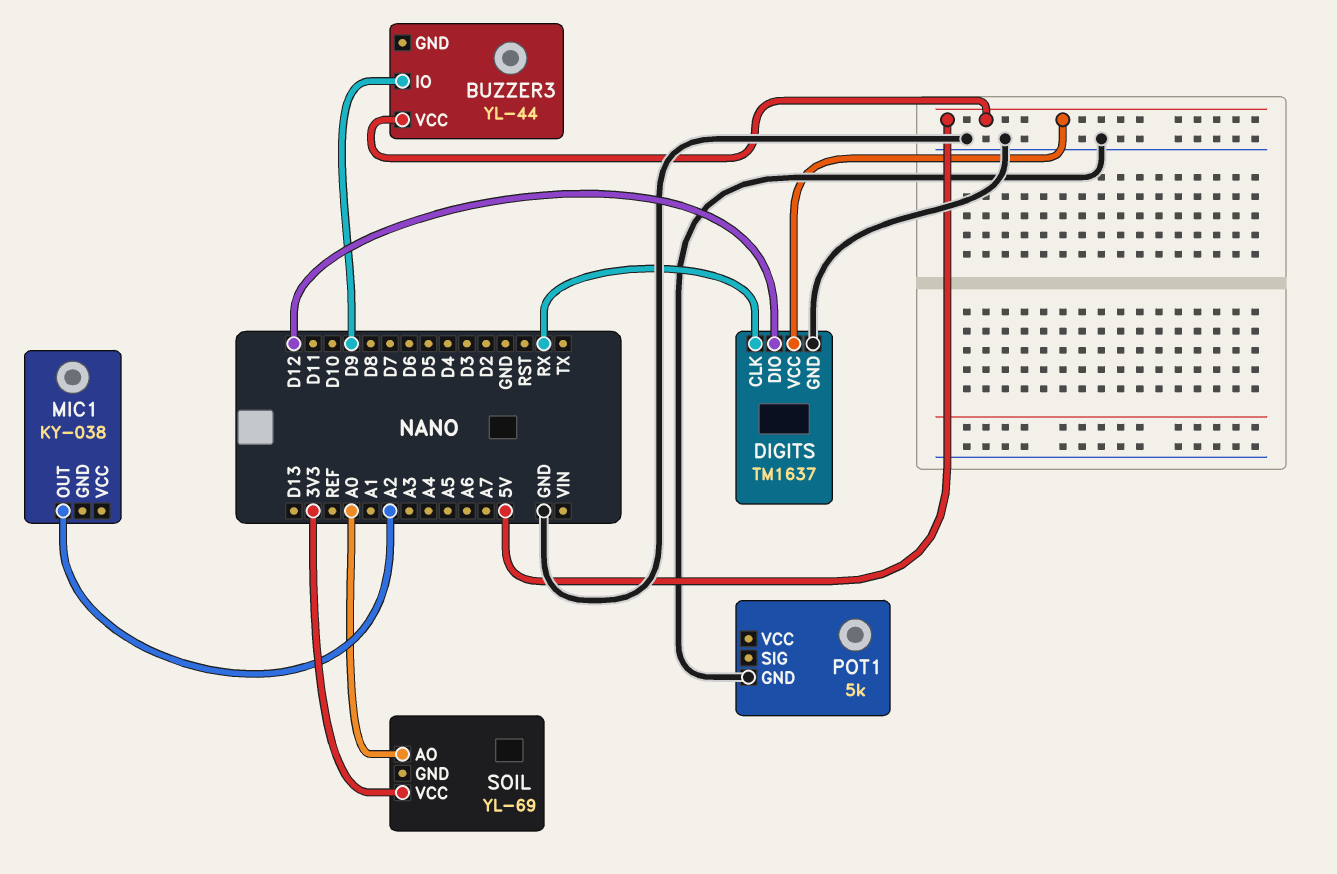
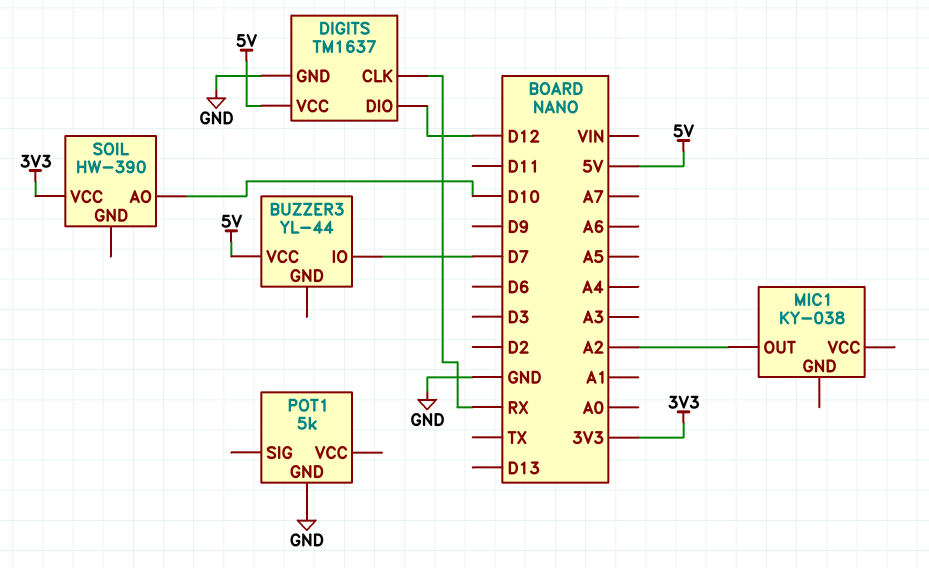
BUZZER3 pin IO: D9 -> D7
SOIL: YL-69 -> HW-390
SOIL pin AO: A0 -> D10

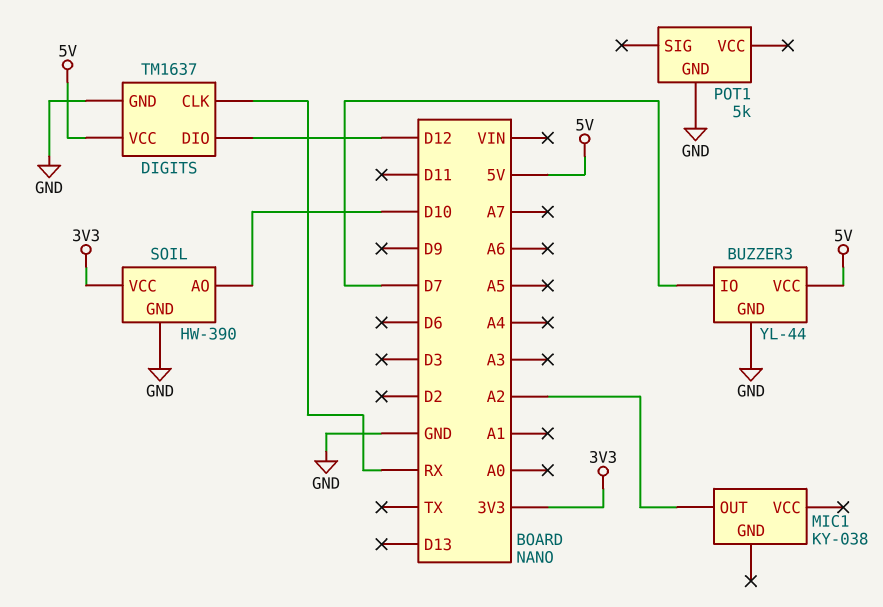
BUZZER3 pin GND: none -> GND
SOIL pin GND: none -> GND

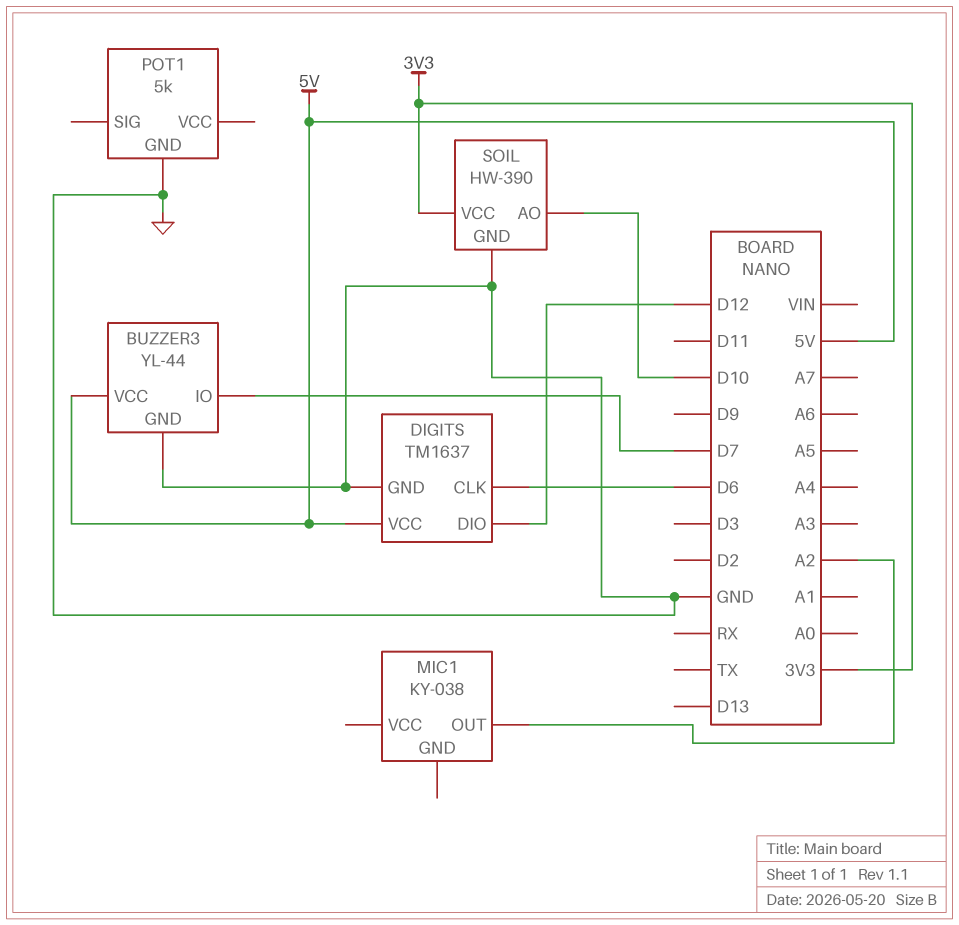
DIGITS pin CLK: RX -> D6

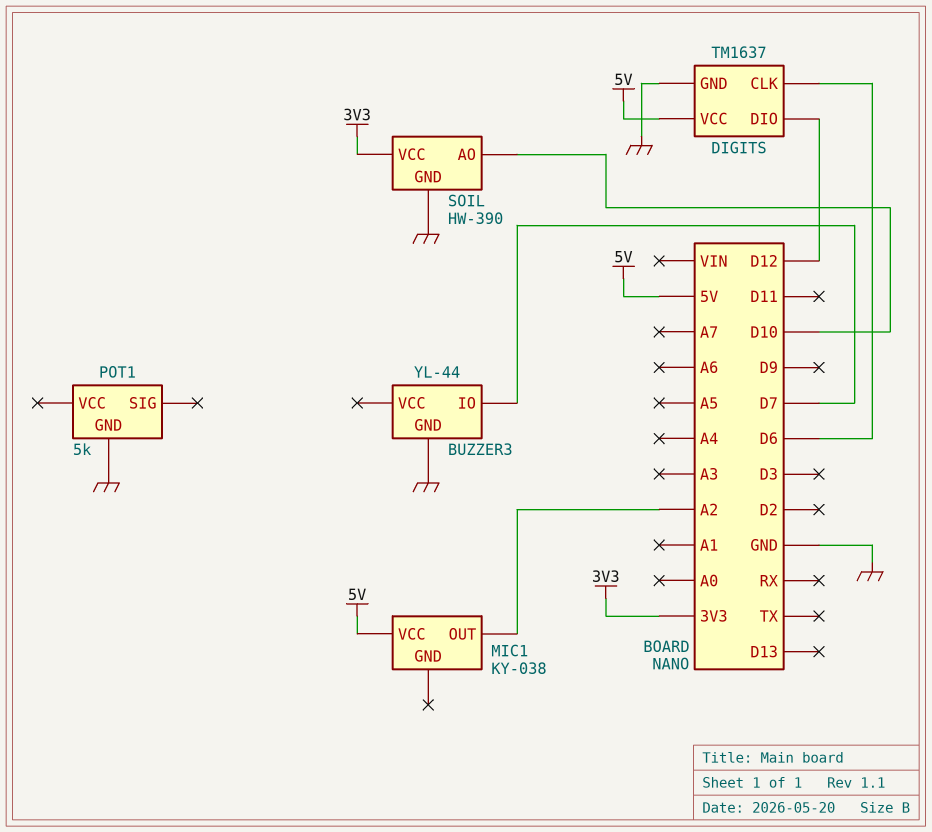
BUZZER3 pin VCC: 5V -> none
MIC1 pin VCC: none -> 5V

